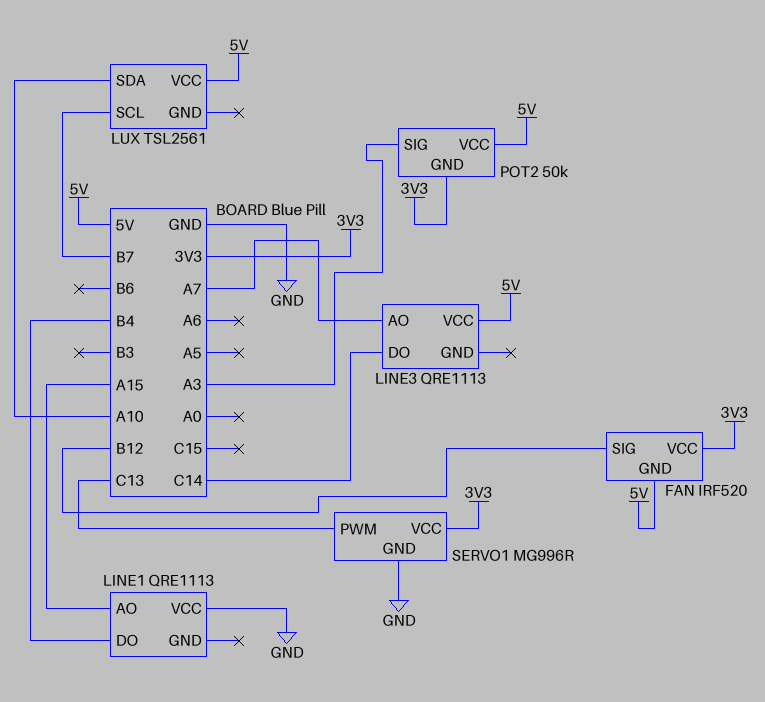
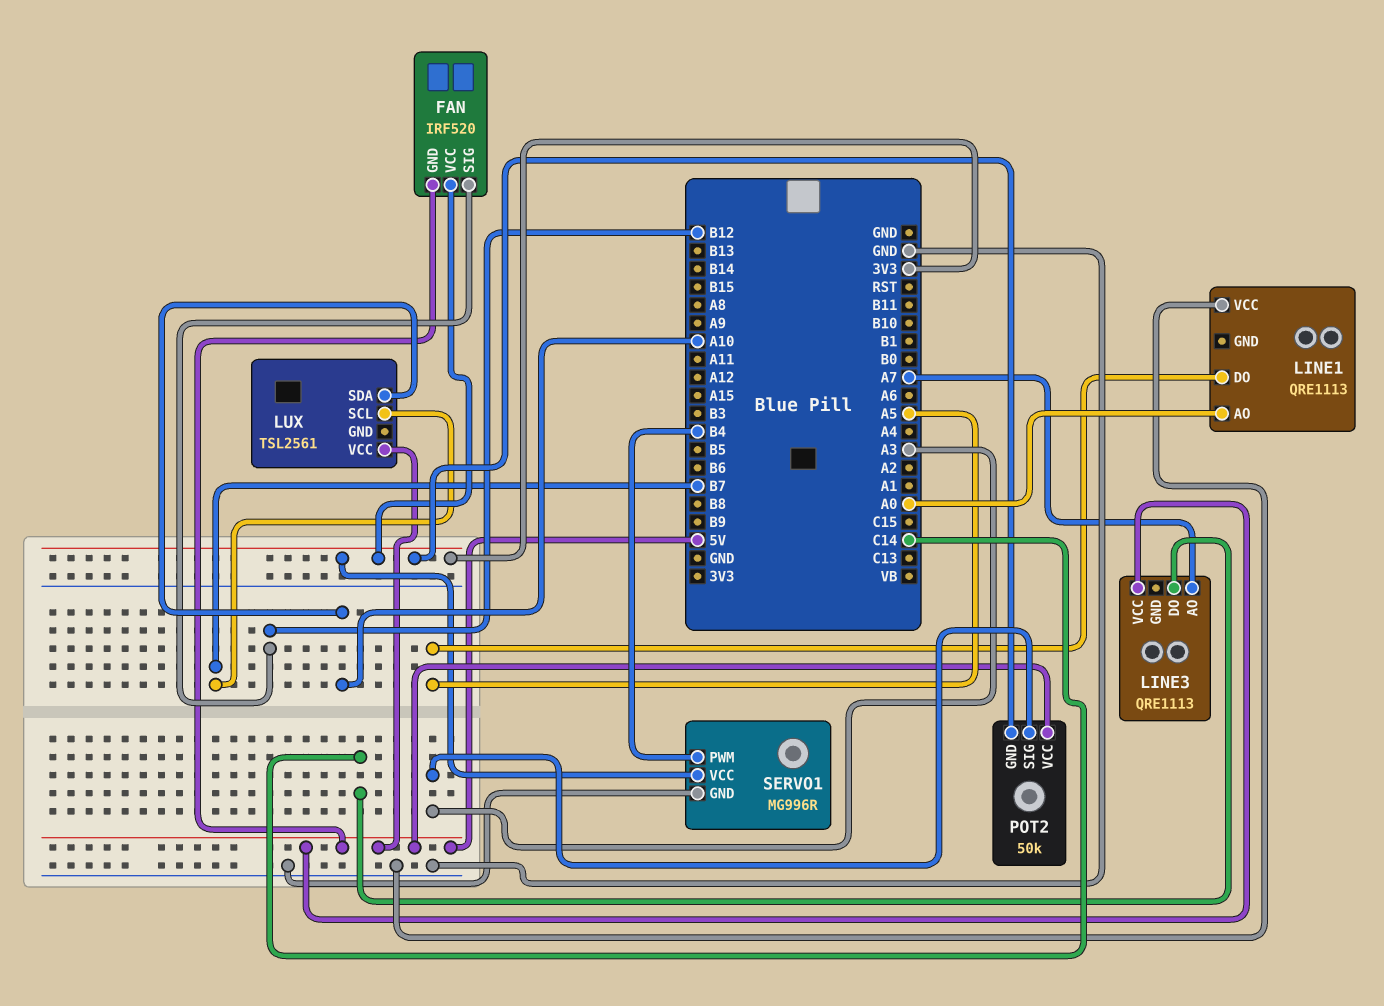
LINE1 pin AO: A15 -> A0
LINE1 pin DO: B4 -> A5
SERVO1 pin PWM: C13 -> B4

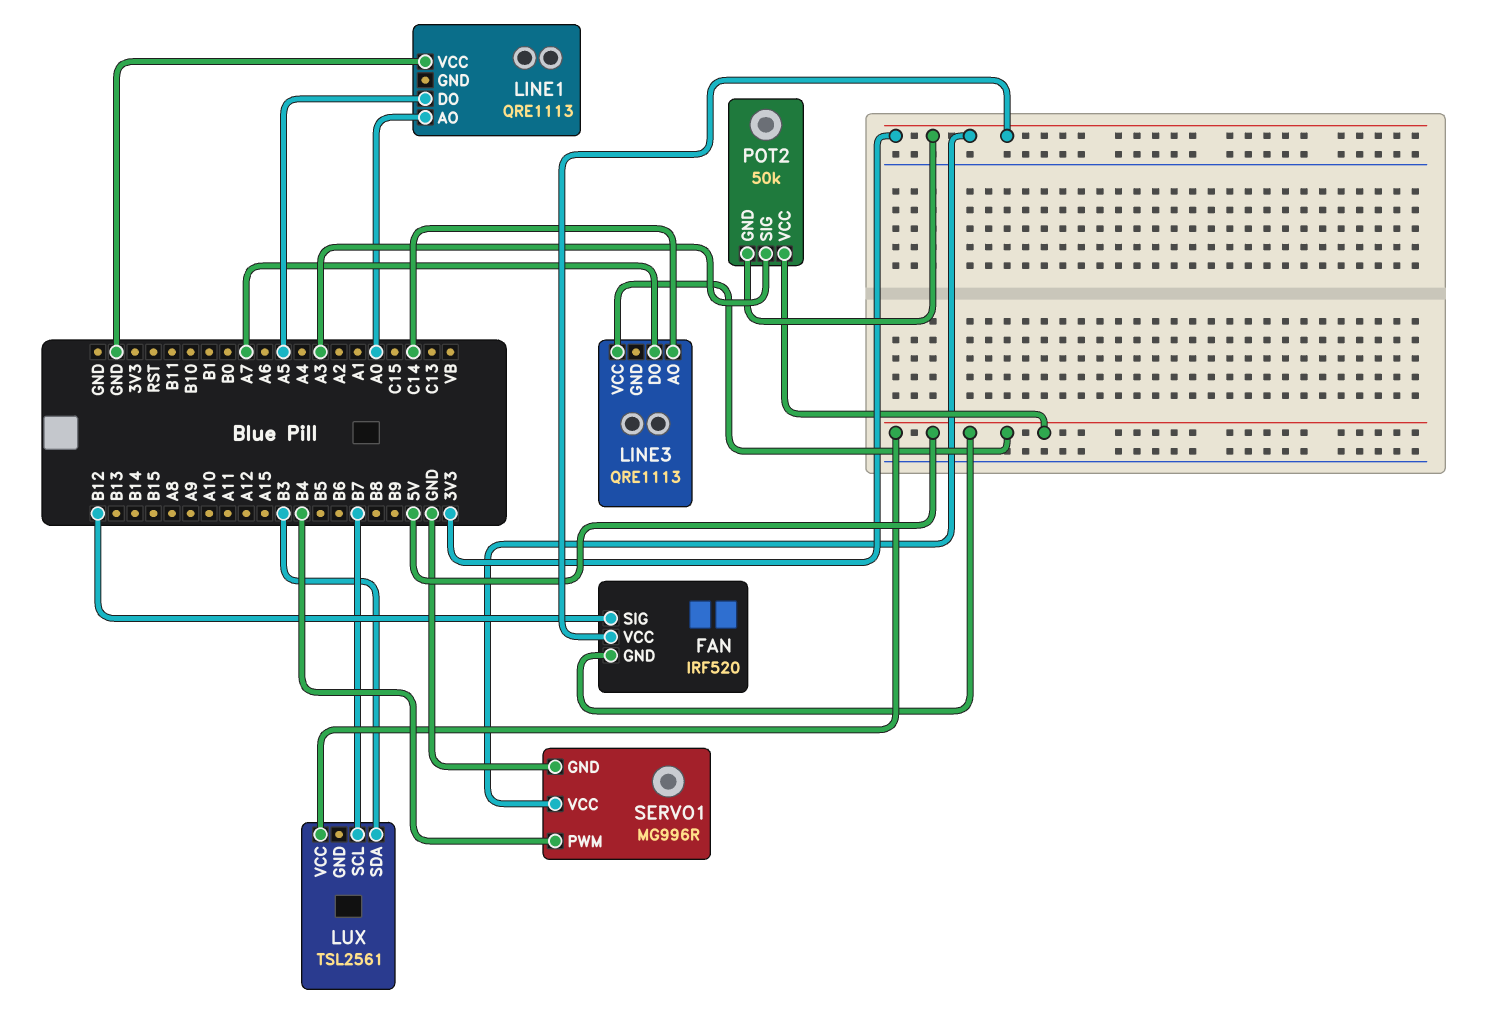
LINE3 pin AO: A7 -> C14
LINE3 pin DO: C14 -> A7
LUX pin SDA: A10 -> B3

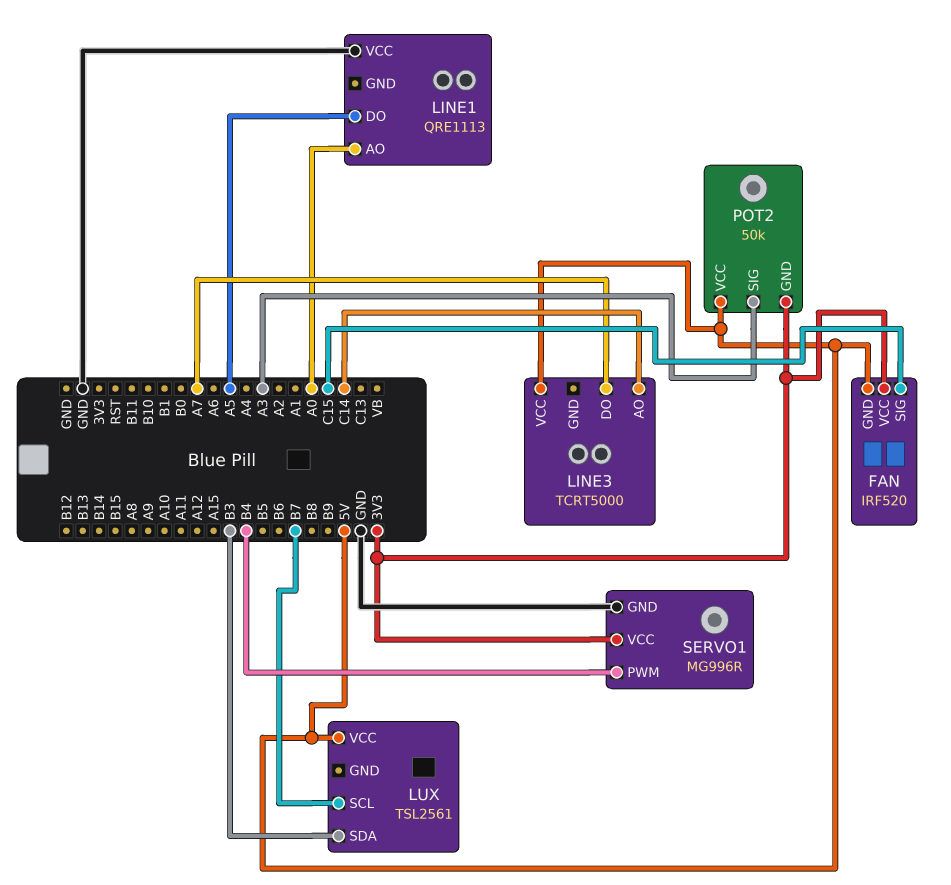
FAN pin SIG: B12 -> C15
LINE3: QRE1113 -> TCRT5000

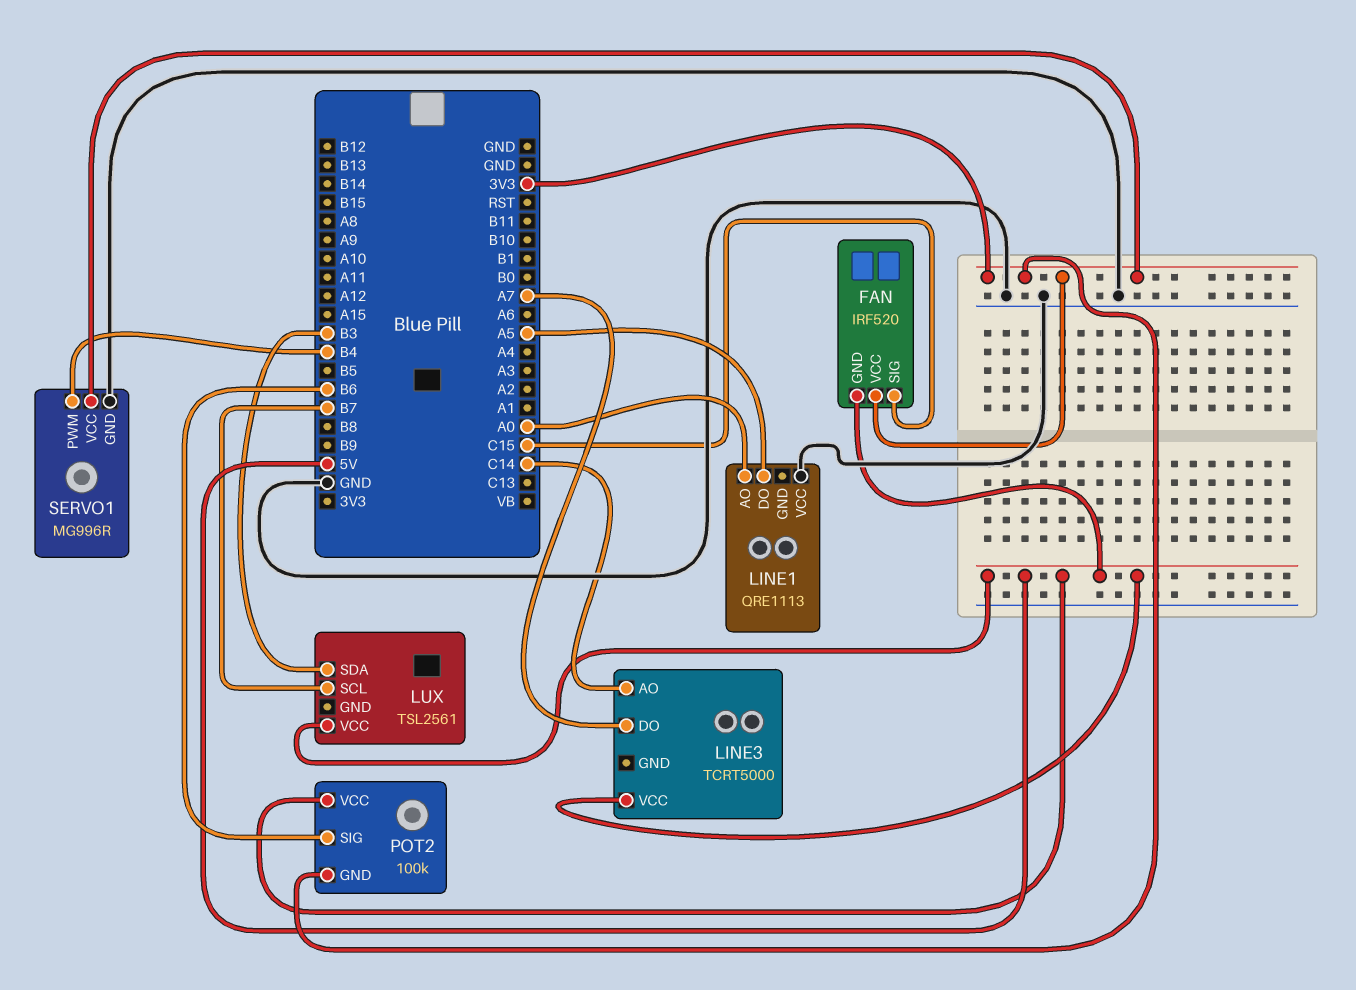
POT2: 50k -> 100k
POT2 pin SIG: A3 -> B6

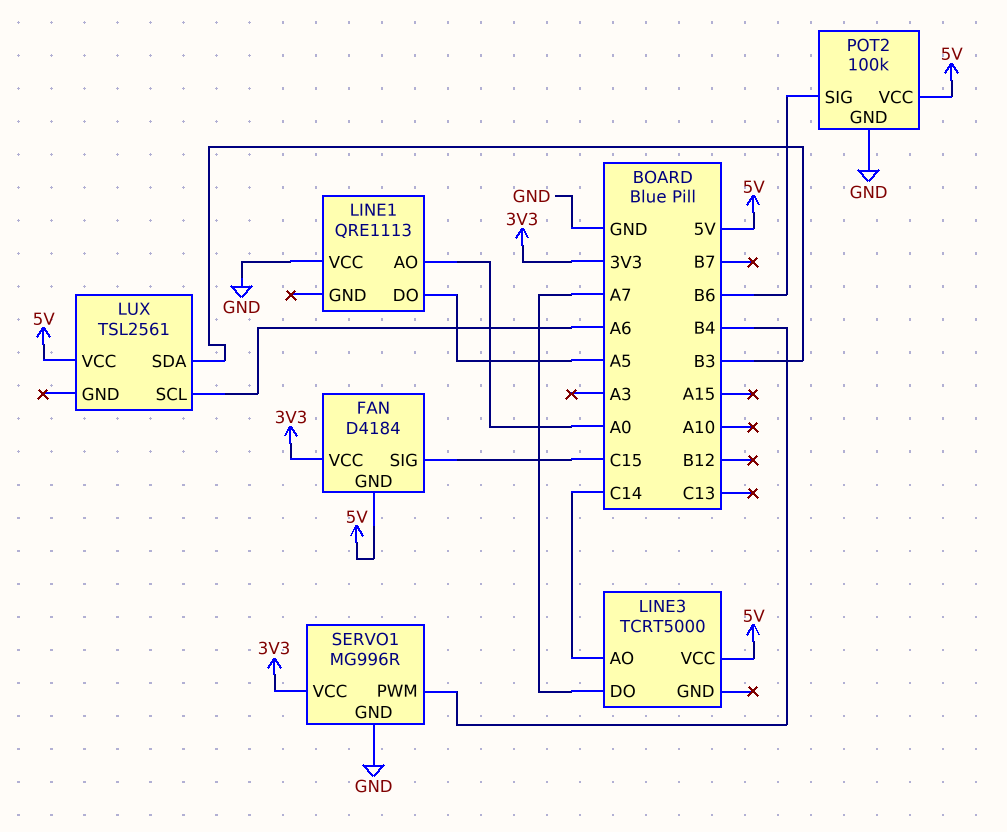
FAN: IRF520 -> D4184
LUX pin SCL: B7 -> A6
POT2 pin GND: 3V3 -> GND

